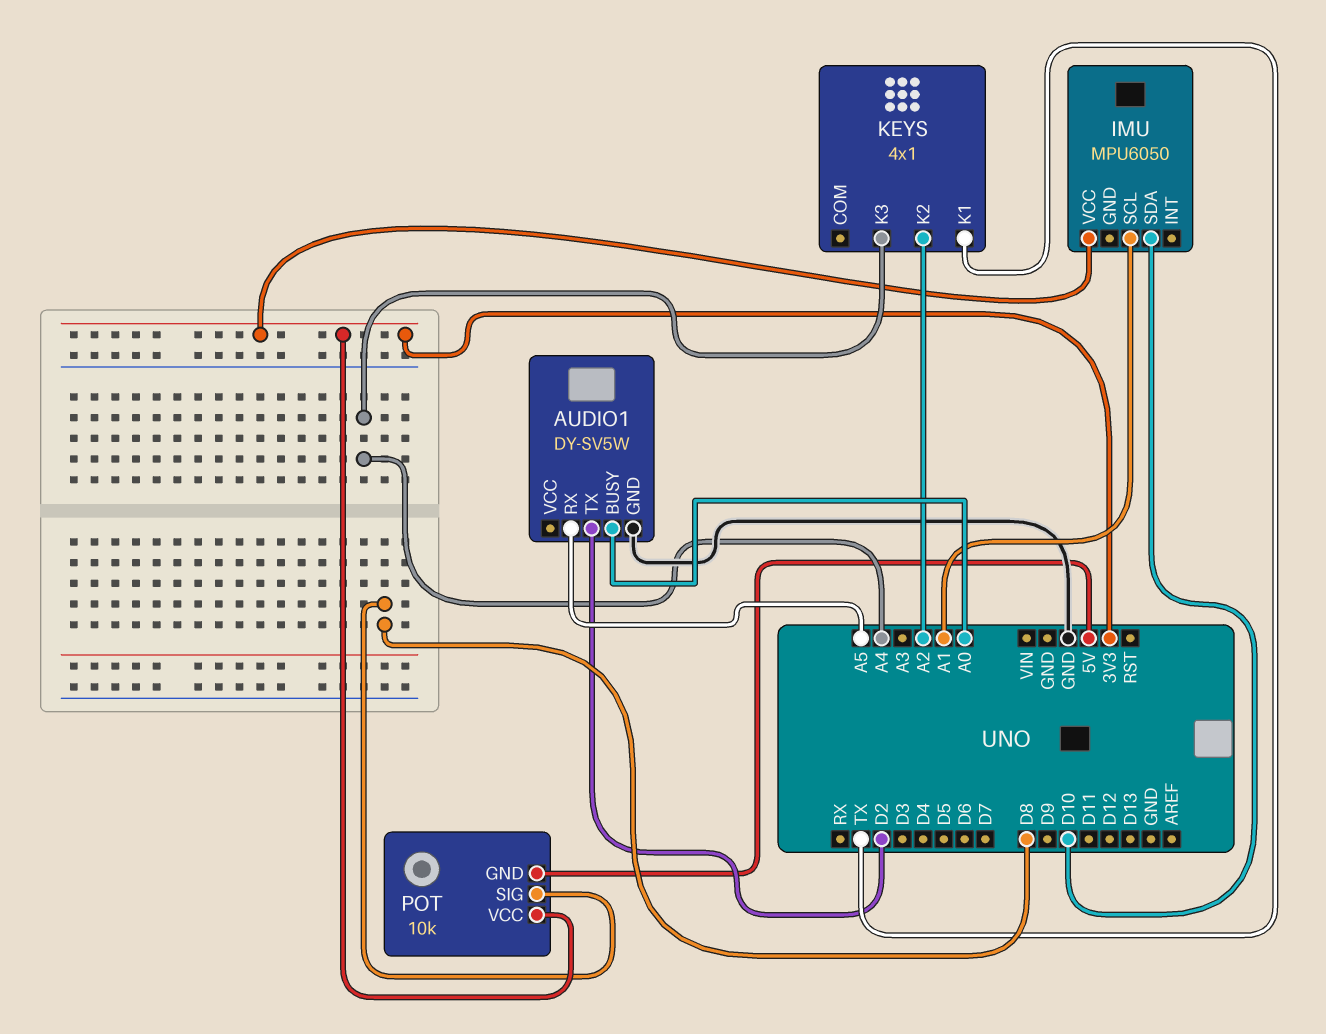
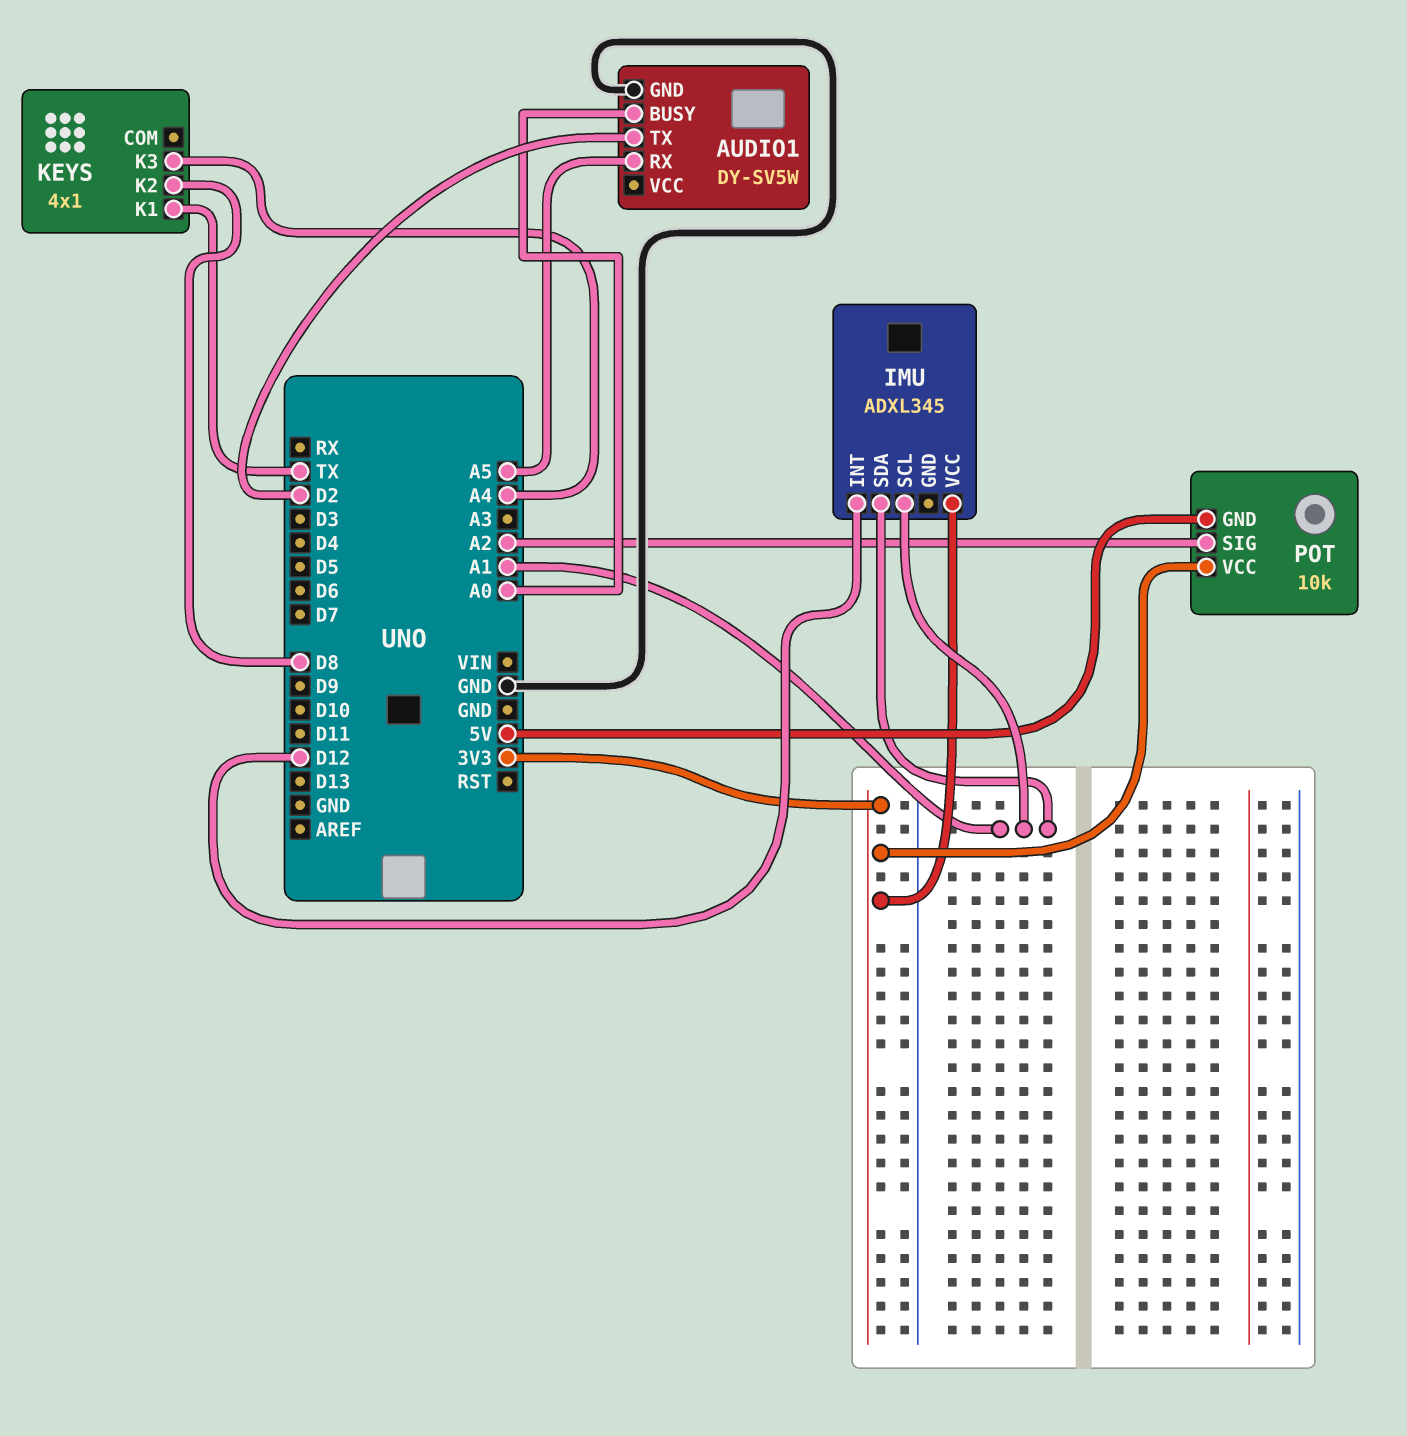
IMU: MPU6050 -> ADXL345
IMU pin INT: none -> D12
IMU pin SDA: D10 -> A1
KEYS pin K2: A2 -> D8
POT pin SIG: D8 -> A2

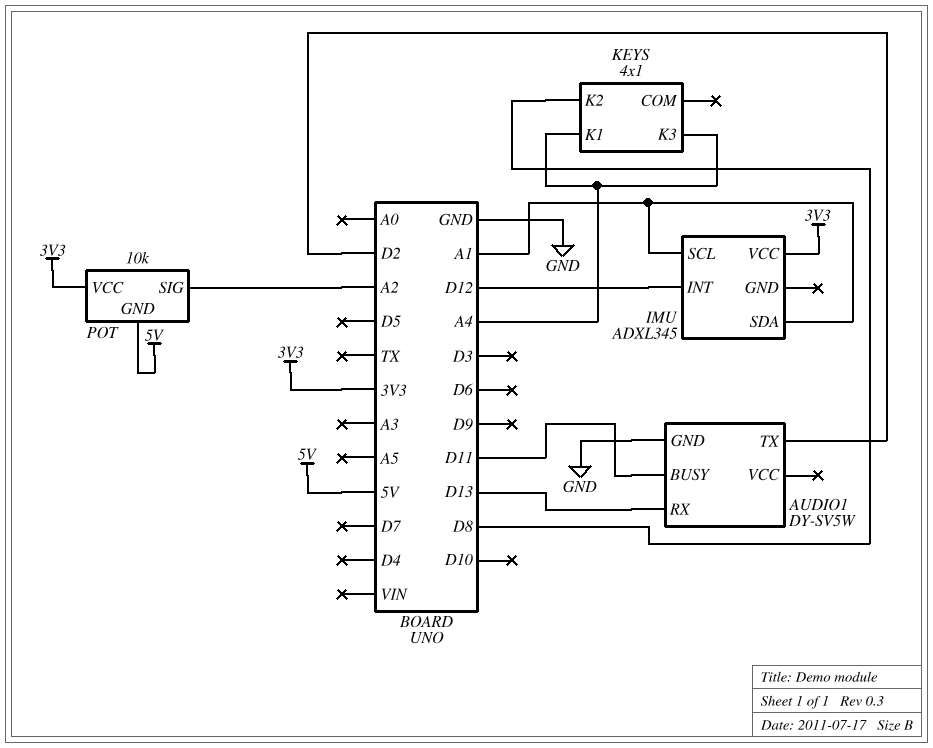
AUDIO1 pin BUSY: A0 -> D11
AUDIO1 pin RX: A5 -> D13
KEYS pin K1: TX -> A4

